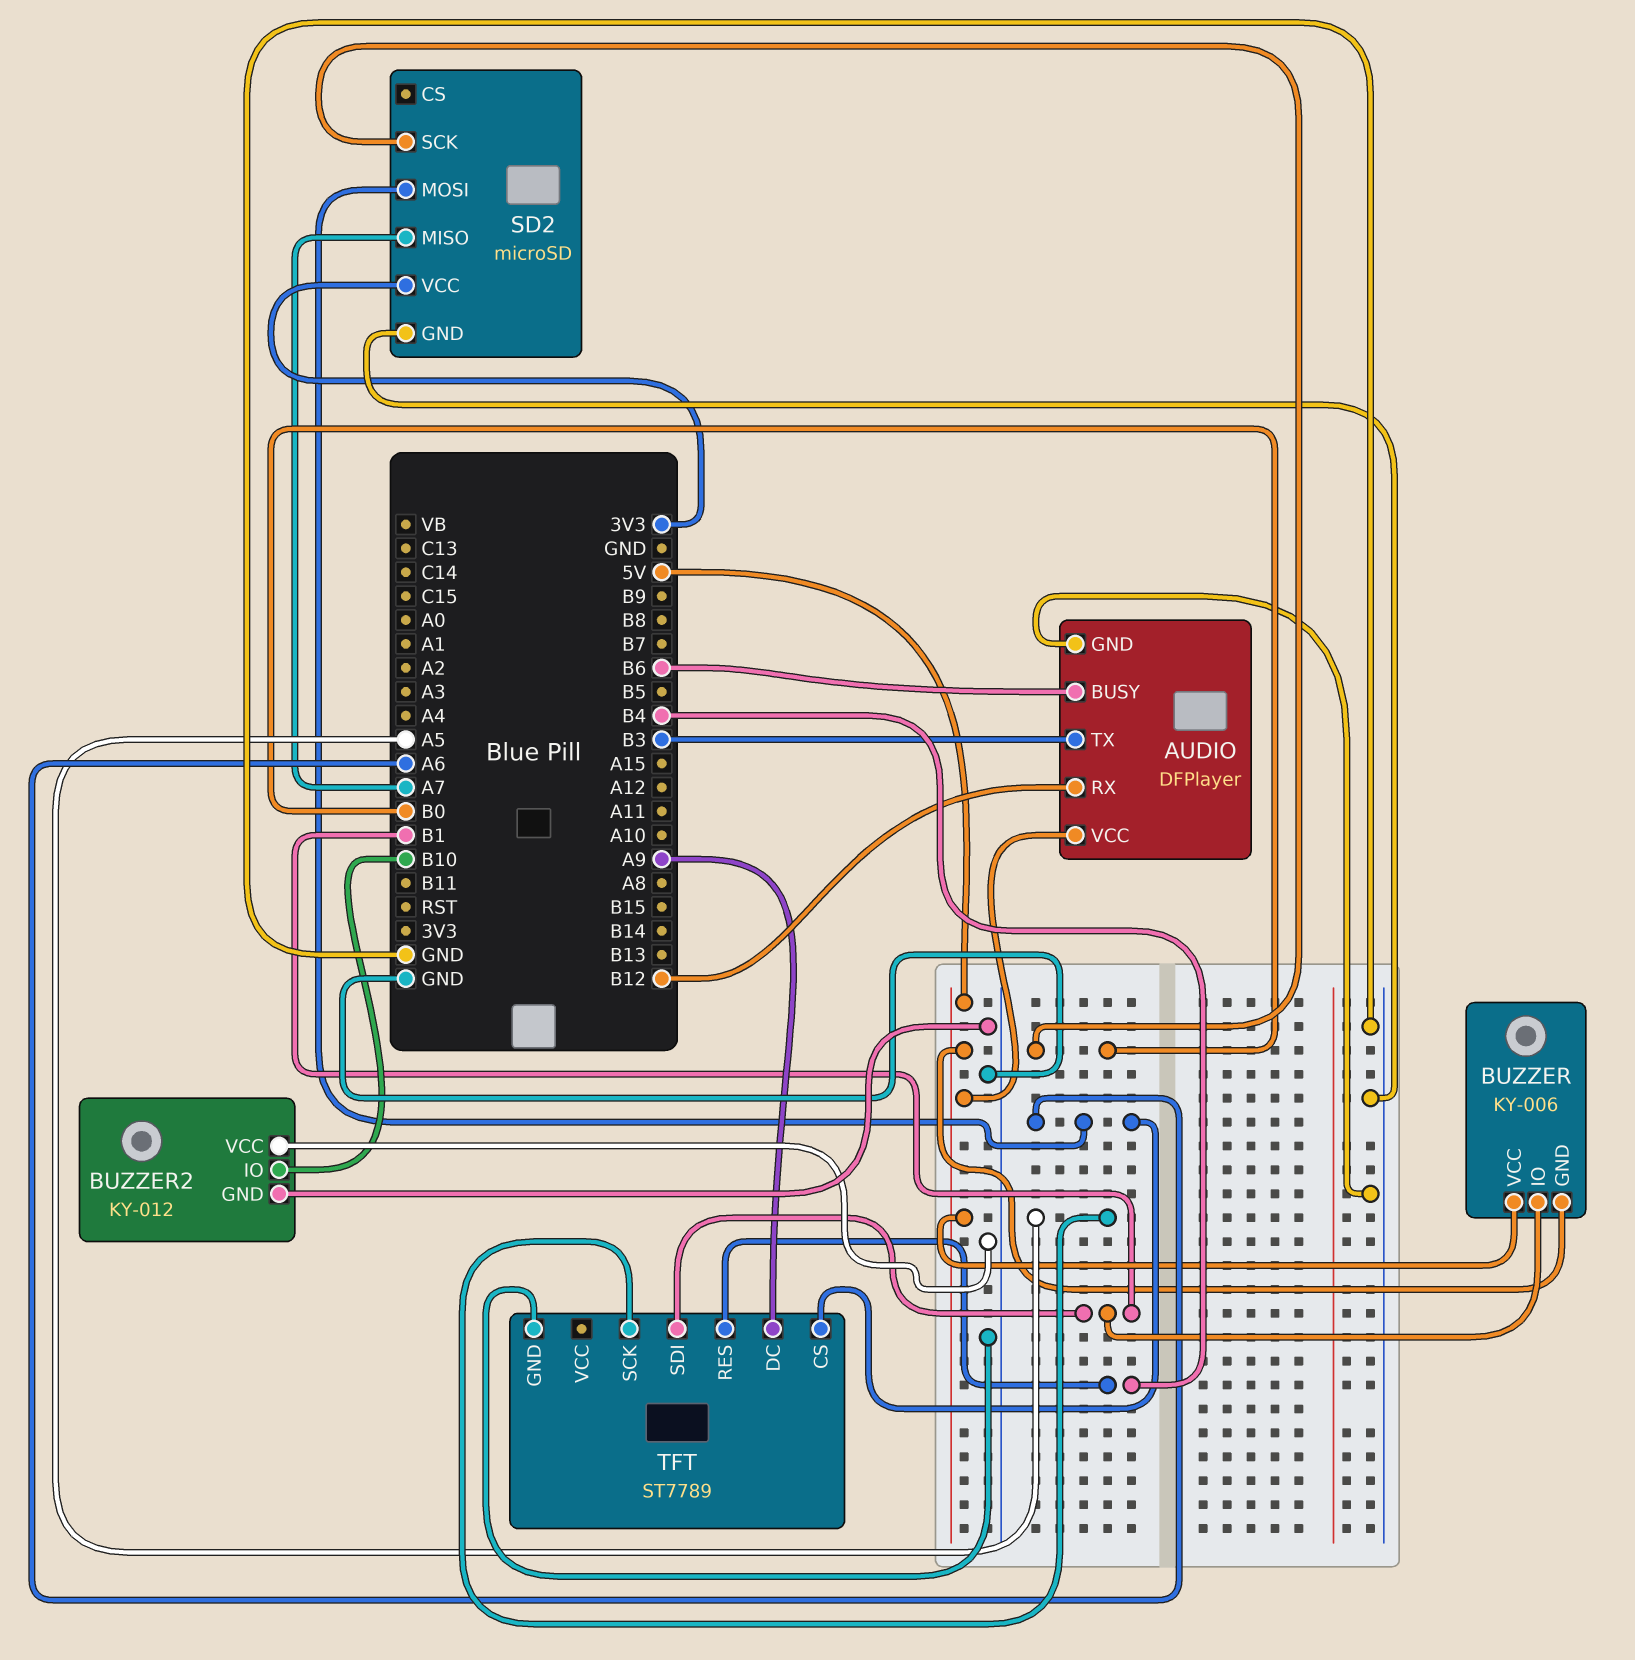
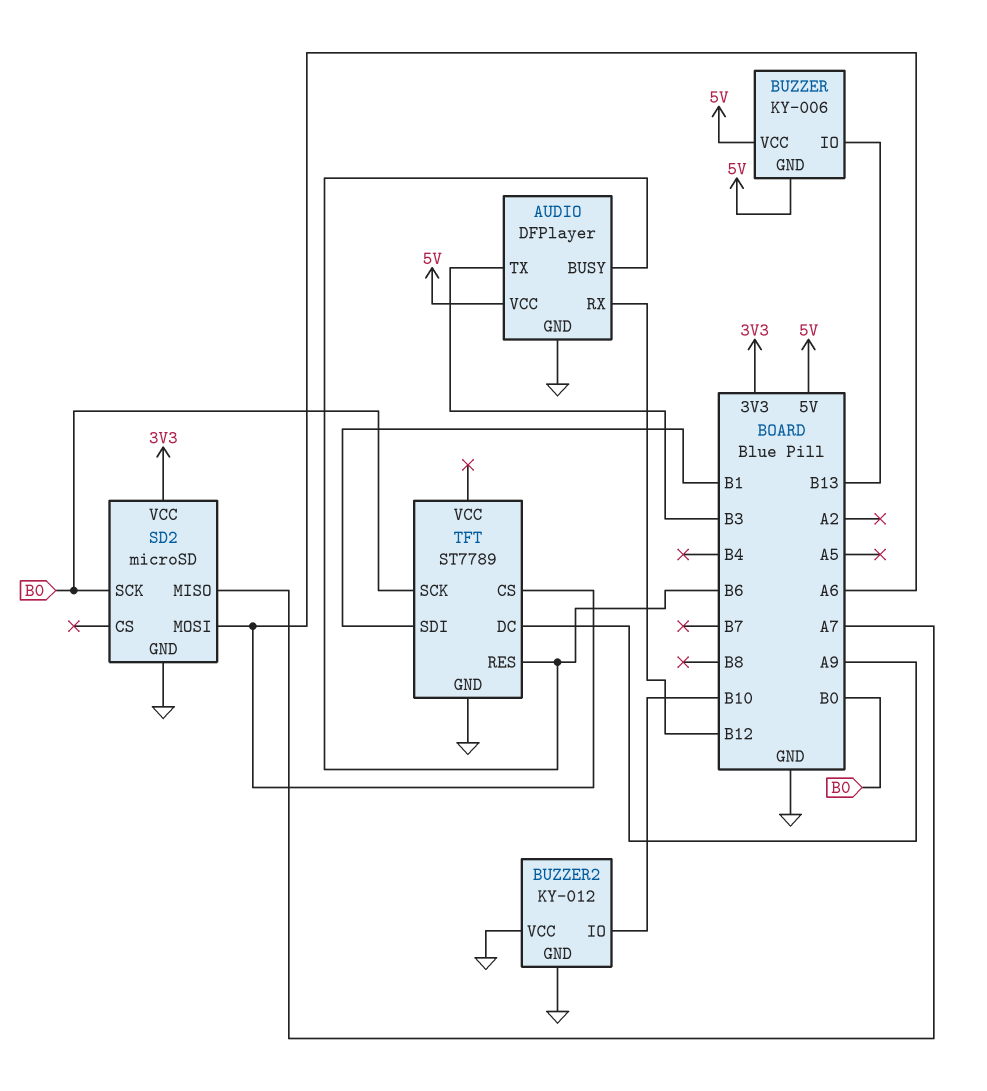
BUZZER pin IO: B1 -> B13
TFT pin RES: B4 -> B6
TFT pin SCK: A5 -> B0

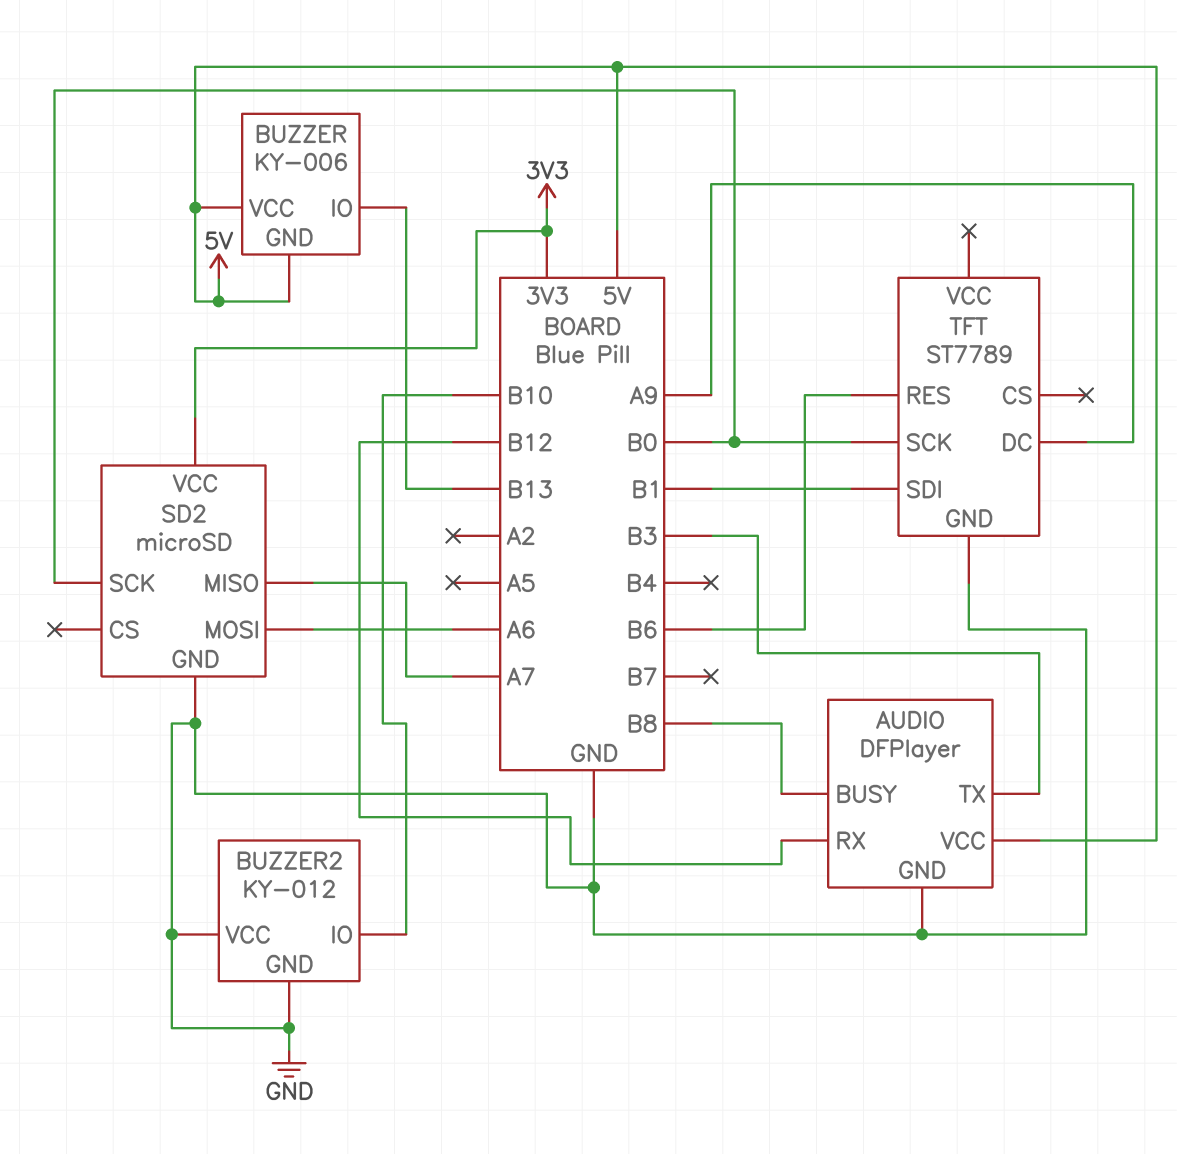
AUDIO pin BUSY: B6 -> B8
TFT pin CS: A6 -> none

